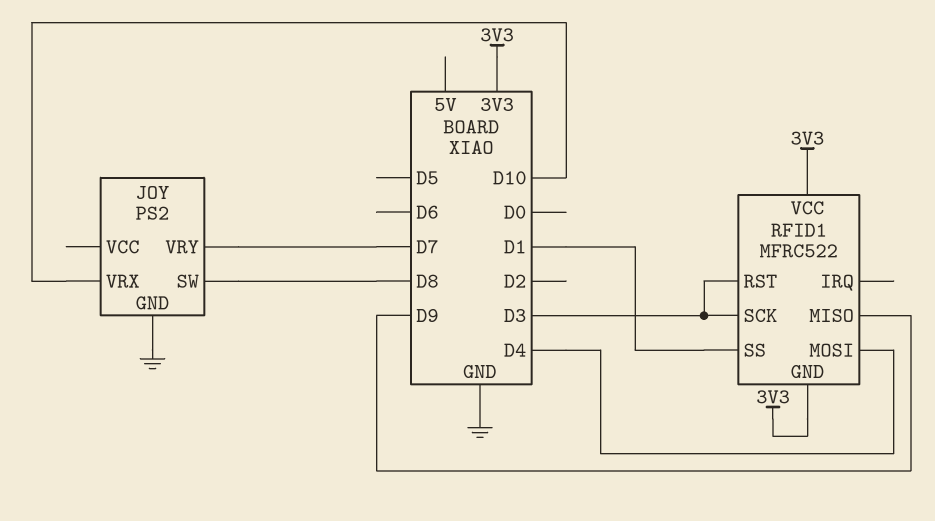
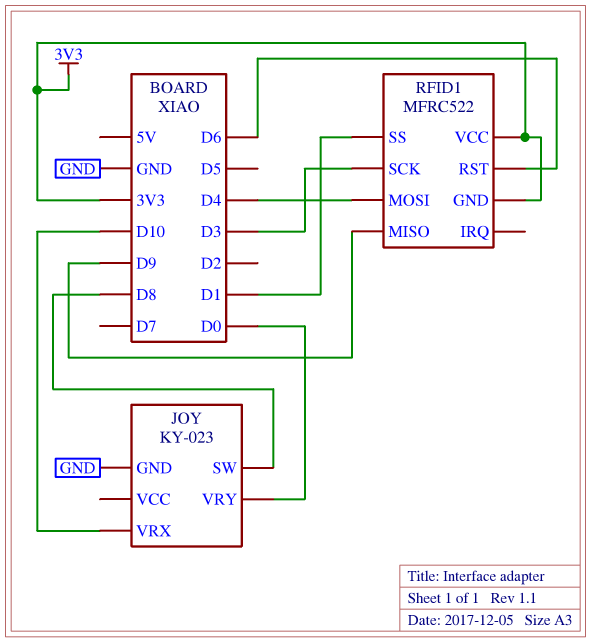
JOY: PS2 -> KY-023
JOY pin VRY: D7 -> D0
RFID1 pin RST: D3 -> D6

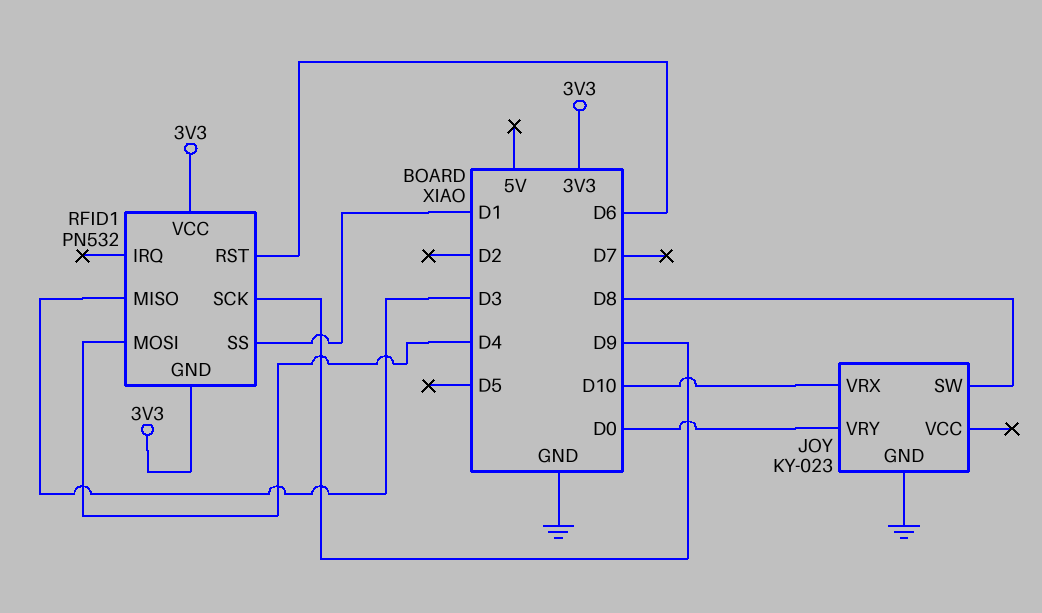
RFID1: MFRC522 -> PN532
RFID1 pin MISO: D9 -> D3
RFID1 pin SCK: D3 -> D9

